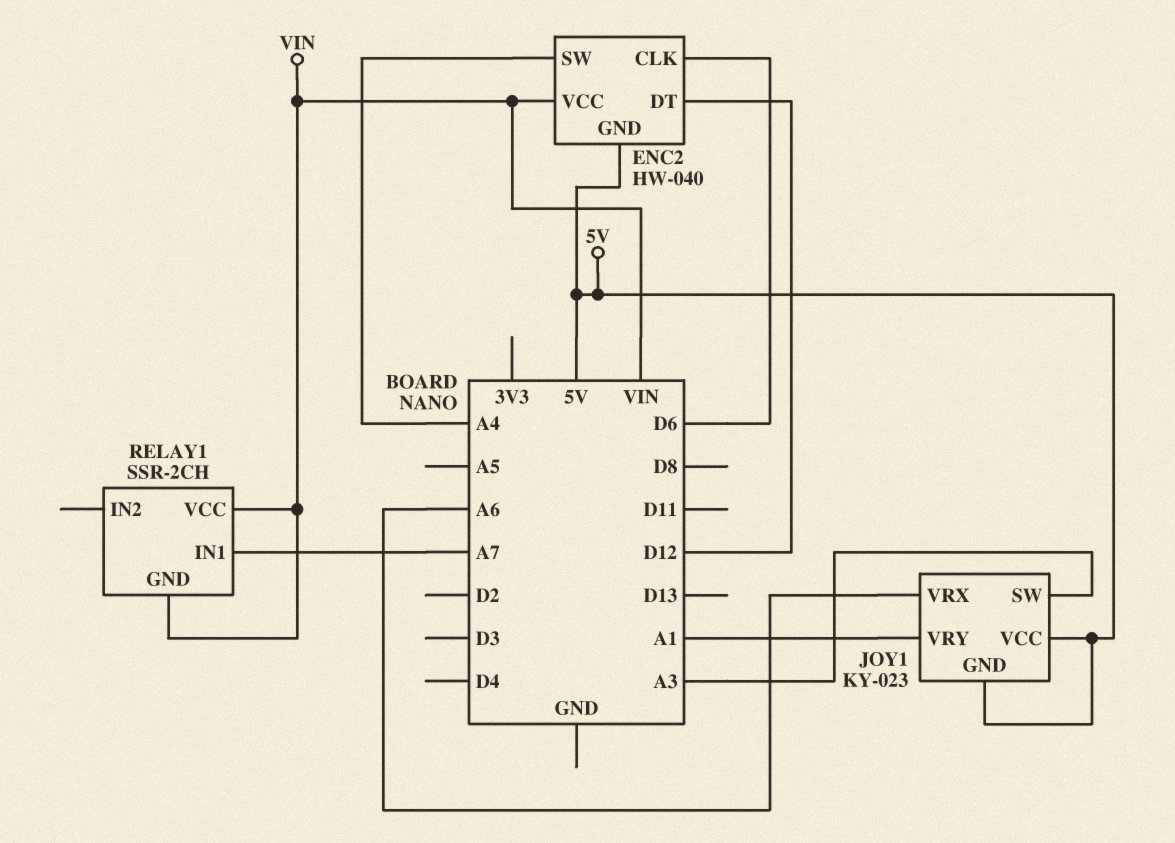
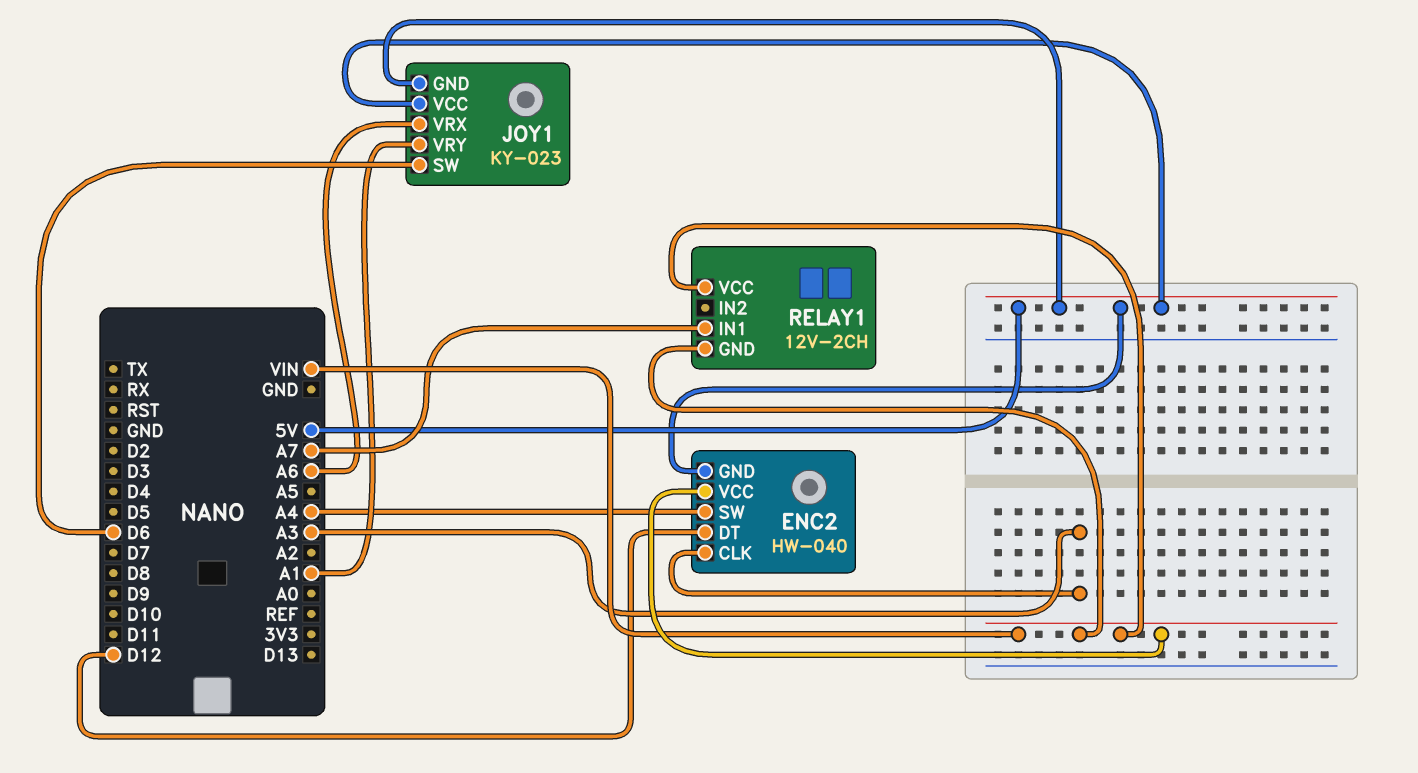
ENC2 pin CLK: D6 -> A3
JOY1 pin SW: A3 -> D6
RELAY1: SSR-2CH -> 12V-2CH

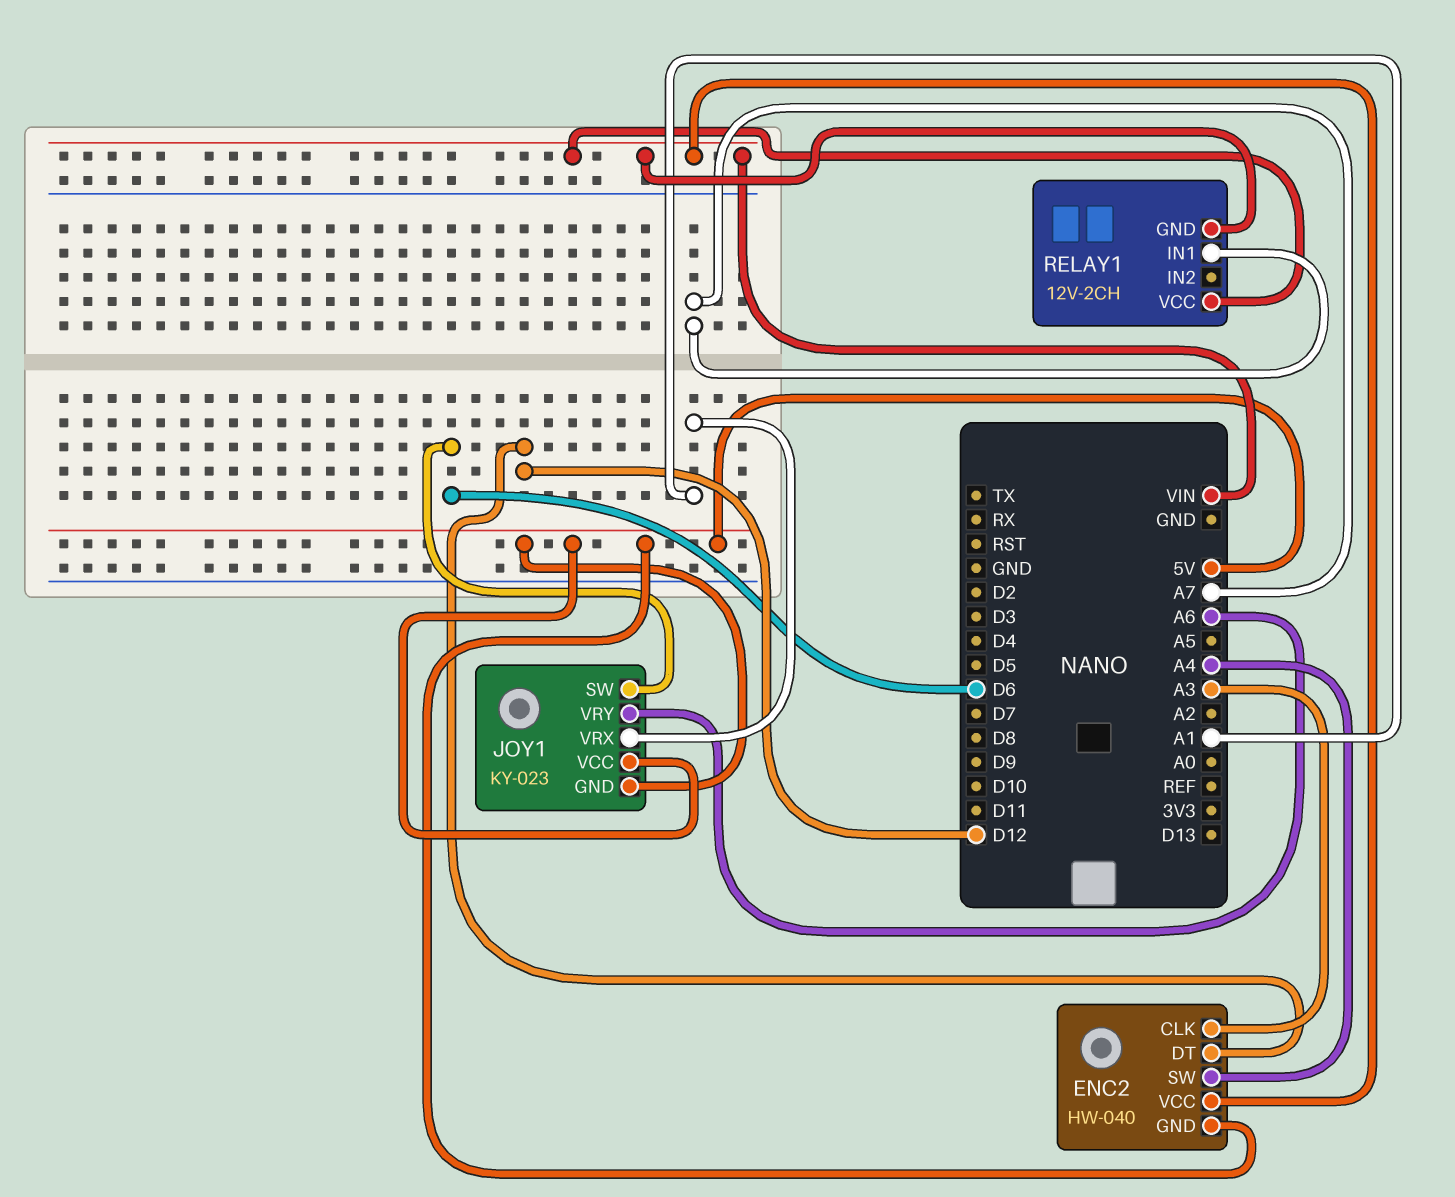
JOY1 pin VRX: A6 -> A1
JOY1 pin VRY: A1 -> A6

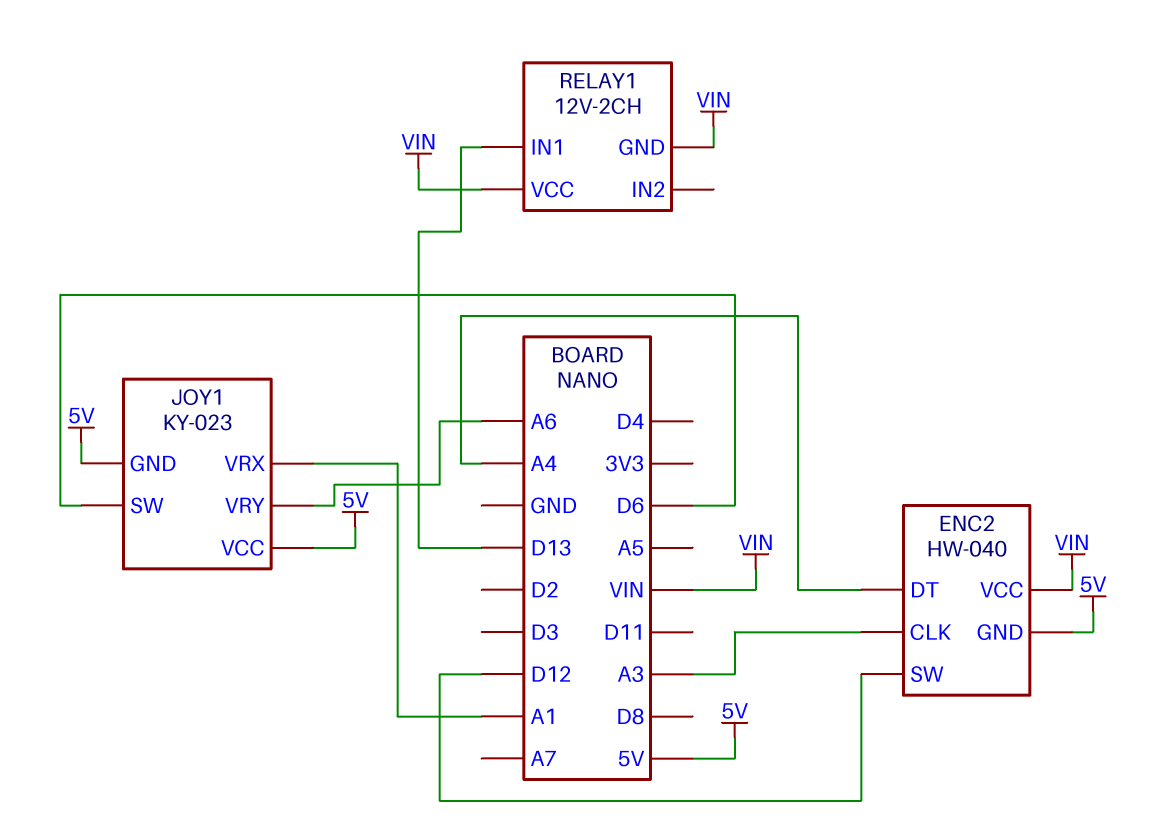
ENC2 pin DT: D12 -> A4
ENC2 pin SW: A4 -> D12
RELAY1 pin IN1: A7 -> D13

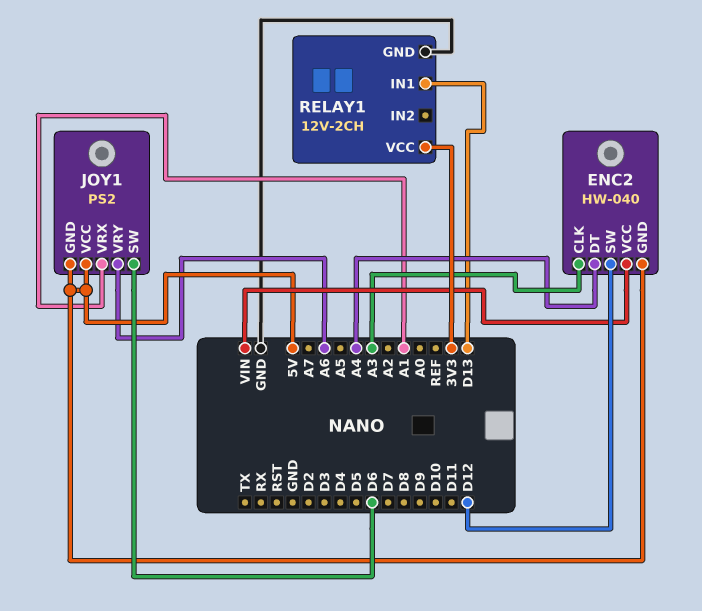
JOY1: KY-023 -> PS2
RELAY1 pin GND: VIN -> GND
RELAY1 pin VCC: VIN -> 3V3

